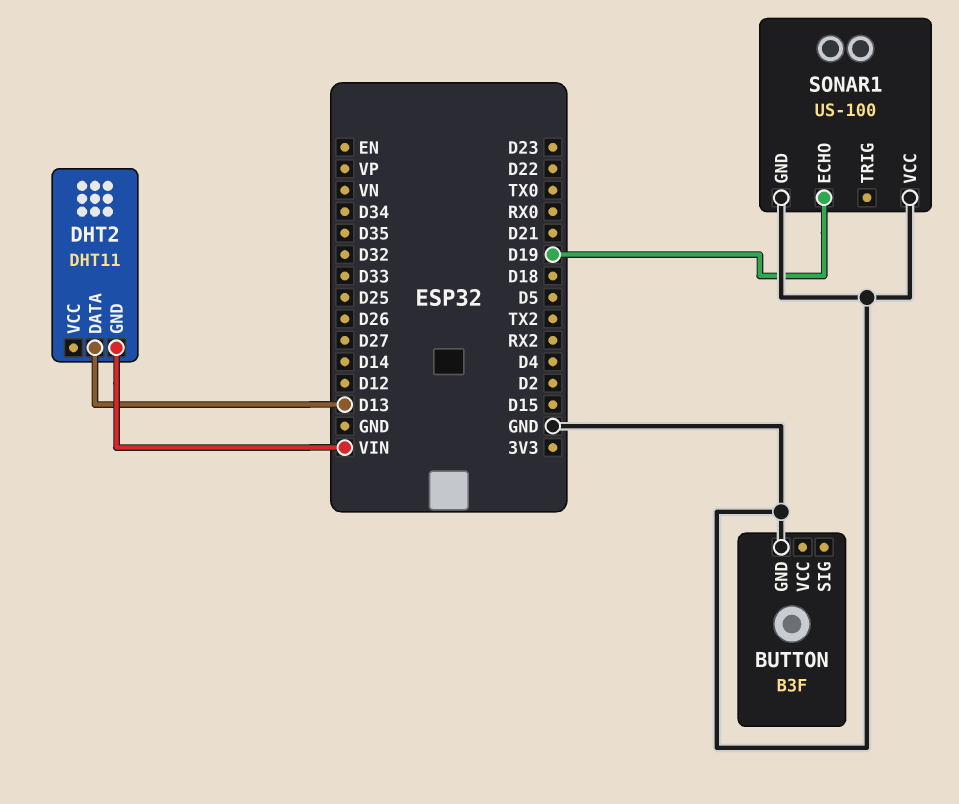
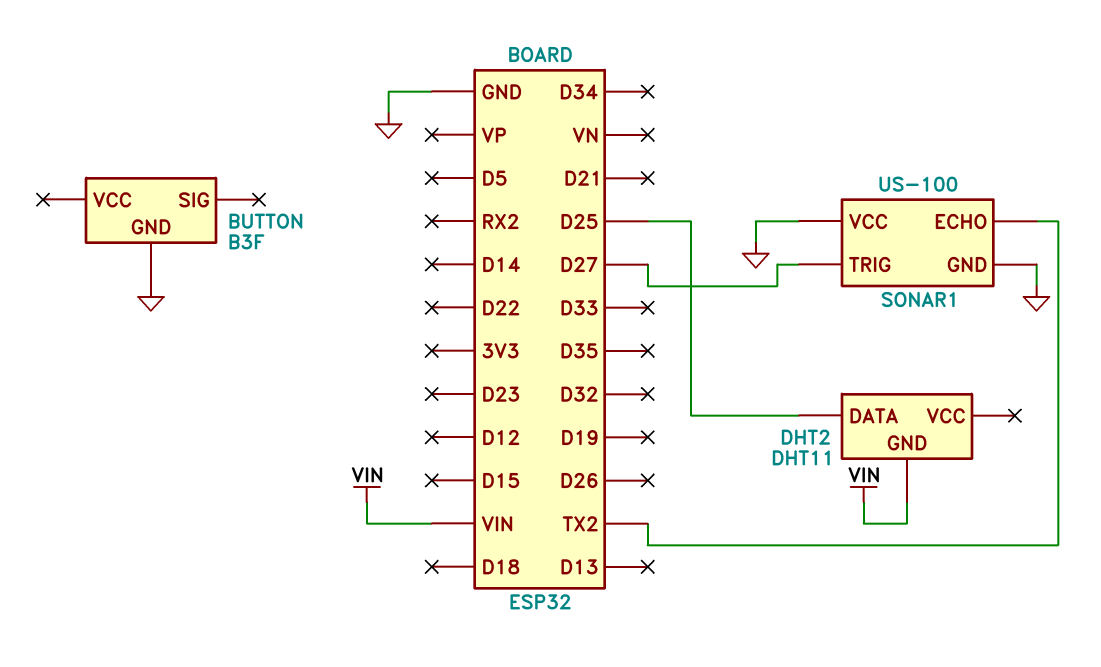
DHT2 pin DATA: D13 -> D25
SONAR1 pin ECHO: D19 -> TX2
SONAR1 pin TRIG: none -> D27

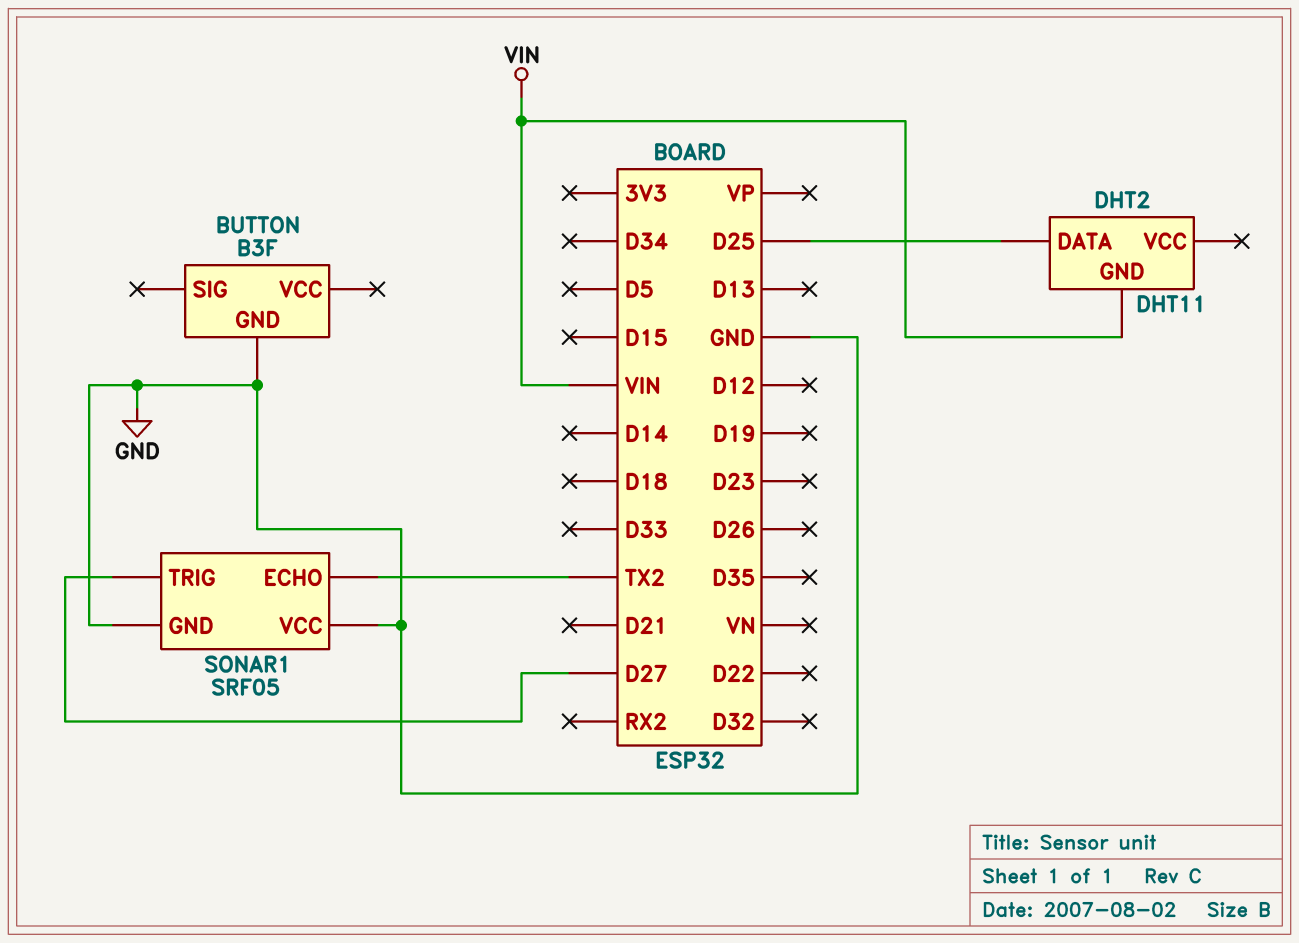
SONAR1: US-100 -> SRF05

